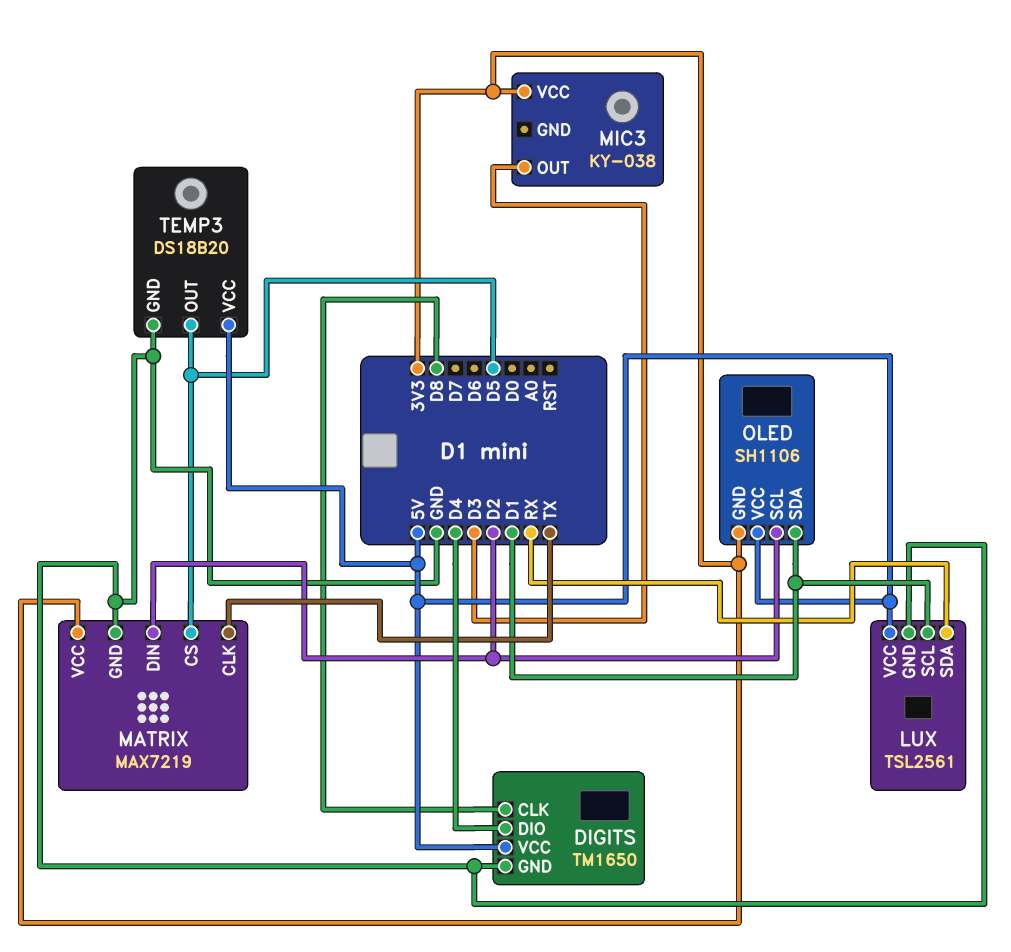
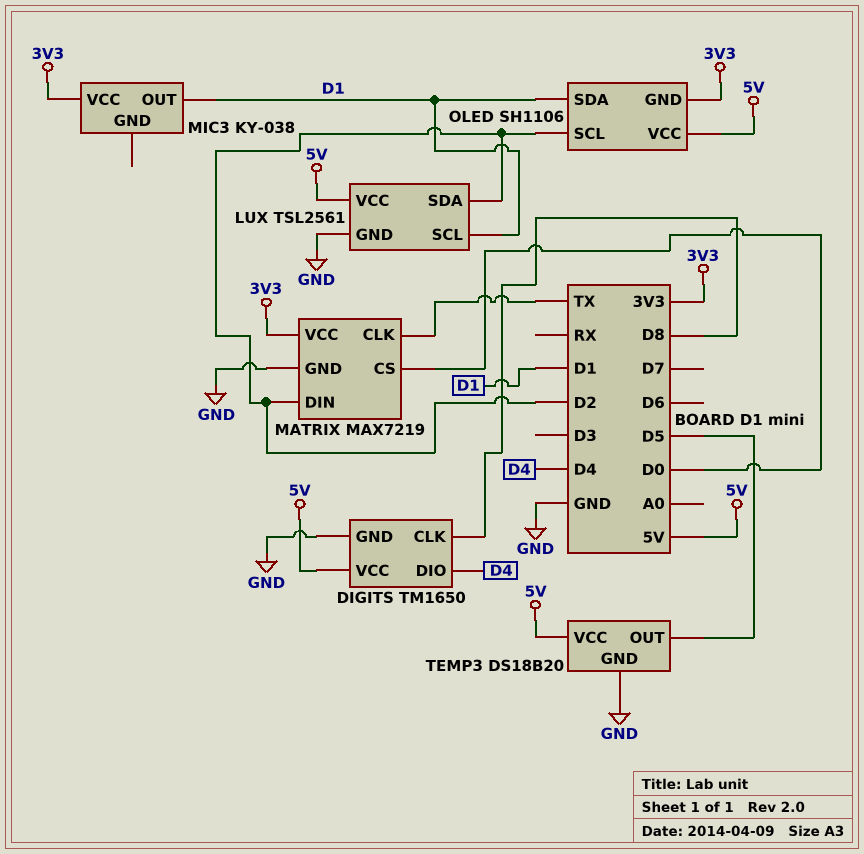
LUX pin SDA: RX -> D2
MATRIX pin CS: D5 -> D0
MIC3 pin OUT: D3 -> D1

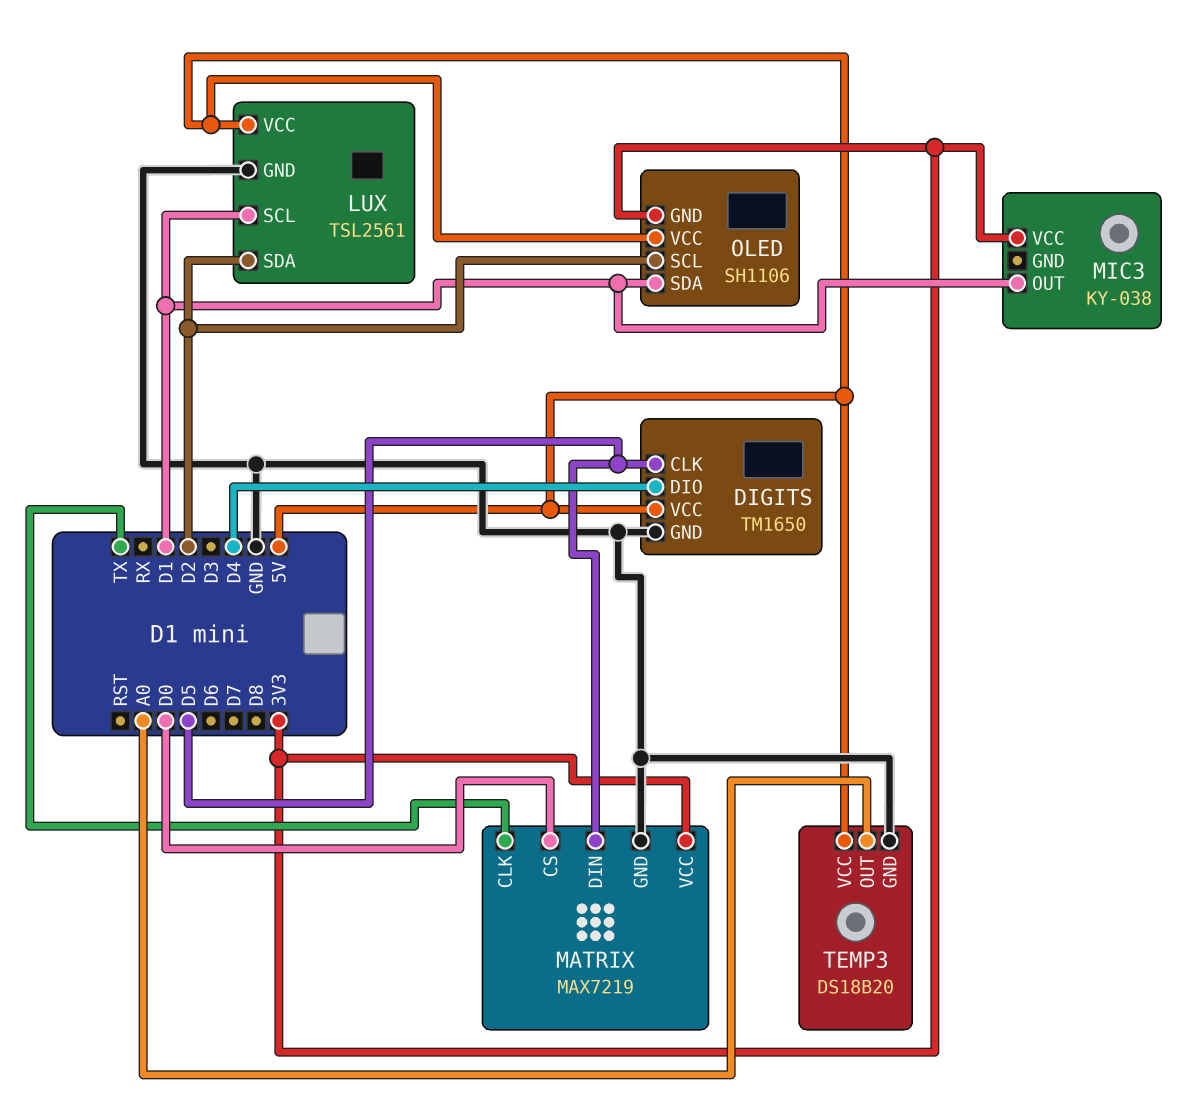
DIGITS pin CLK: D8 -> D5
MATRIX pin DIN: D2 -> D5
TEMP3 pin OUT: D5 -> A0

